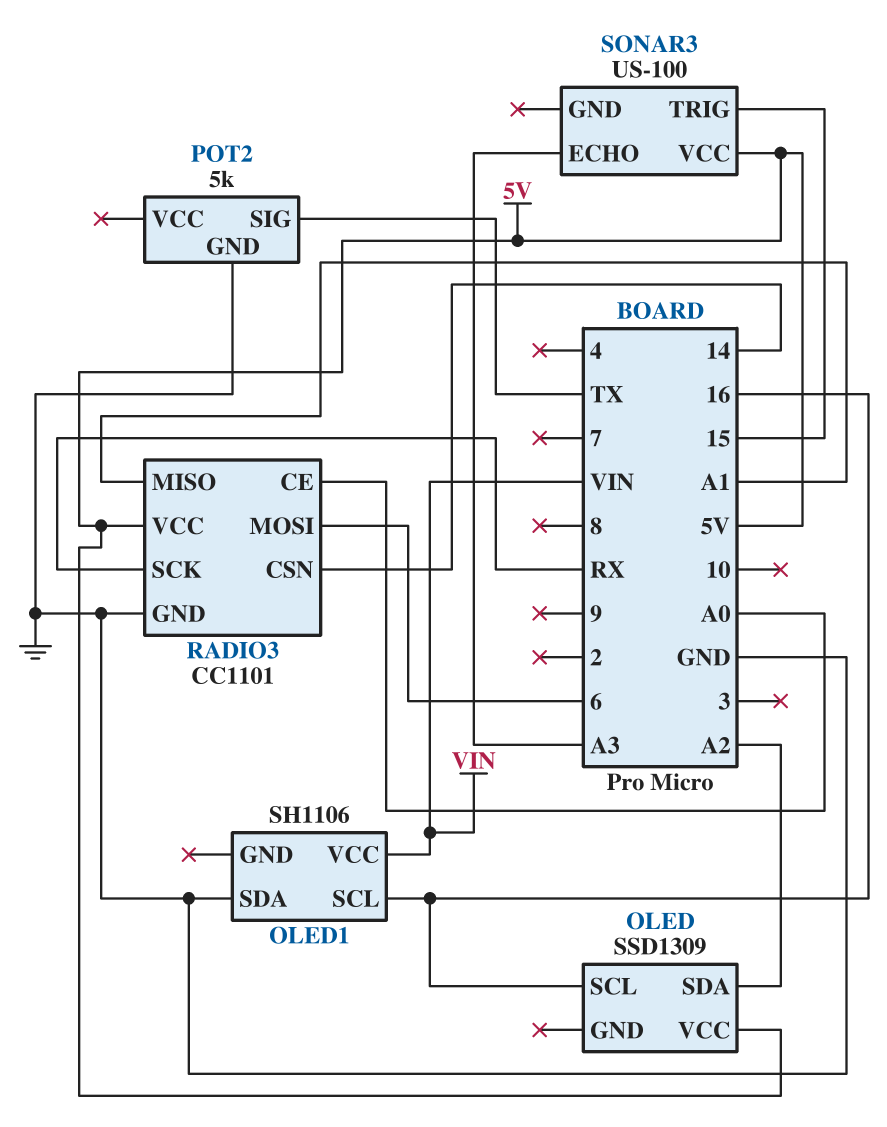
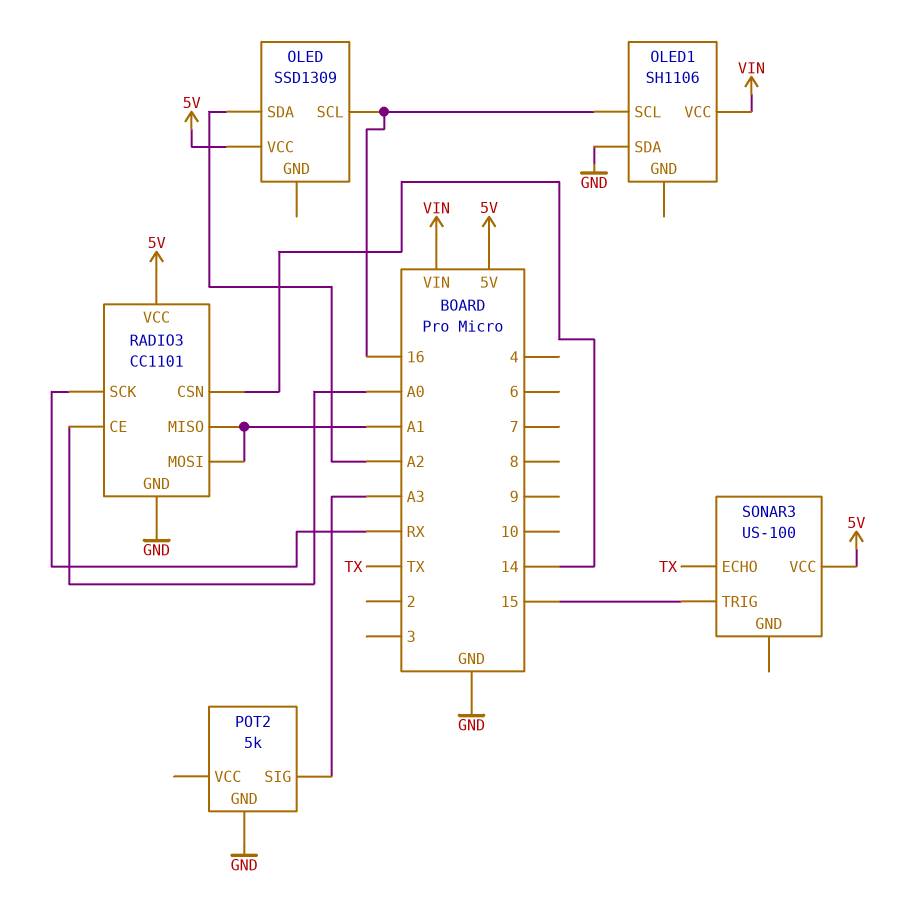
POT2 pin SIG: TX -> A3
RADIO3 pin MOSI: 6 -> A1
SONAR3 pin ECHO: A3 -> TX

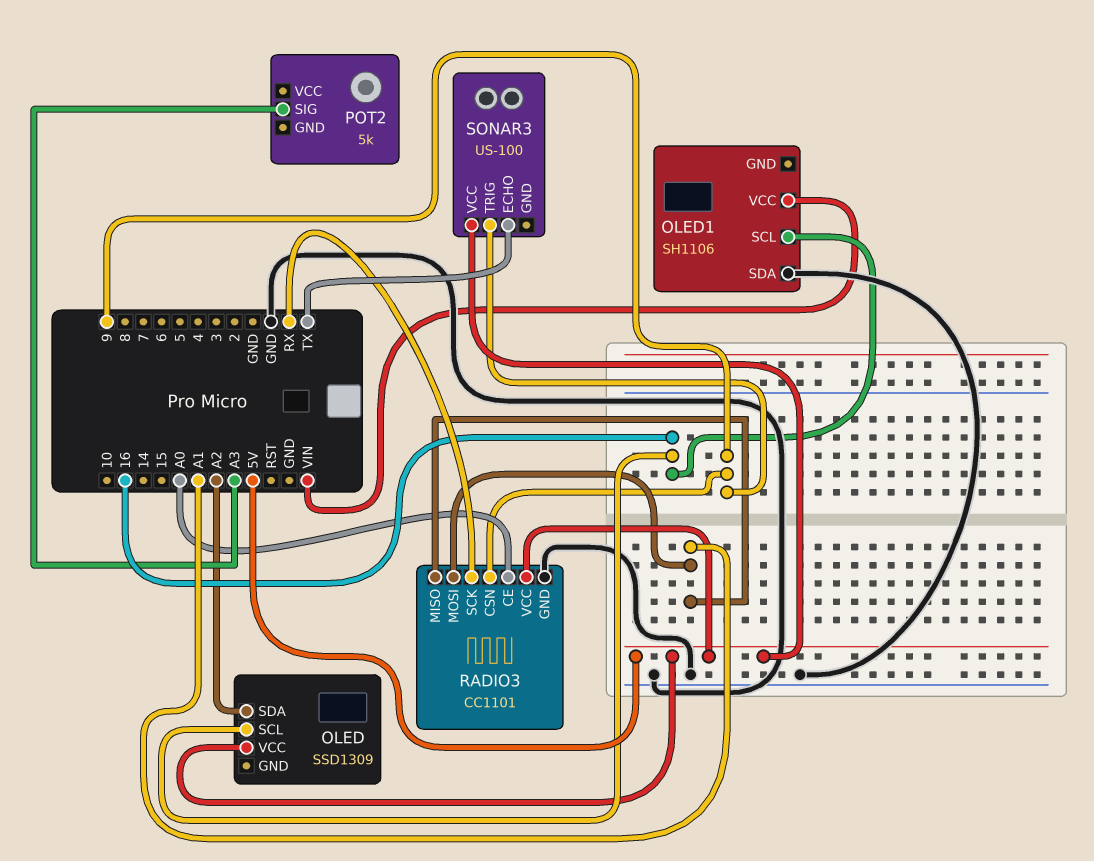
POT2 pin GND: GND -> none
RADIO3 pin CSN: 14 -> 9
SONAR3 pin TRIG: 15 -> 9

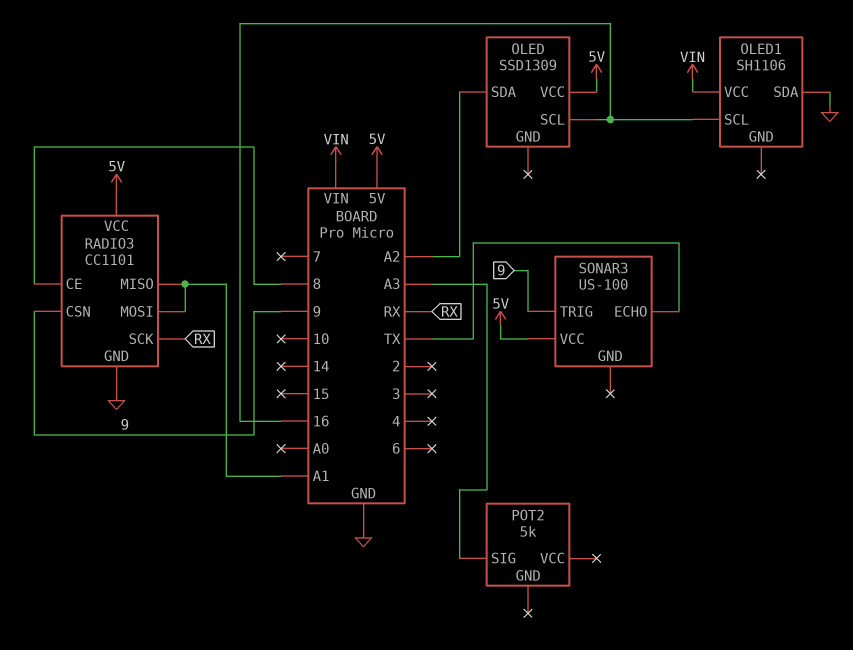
RADIO3 pin CE: A0 -> 8

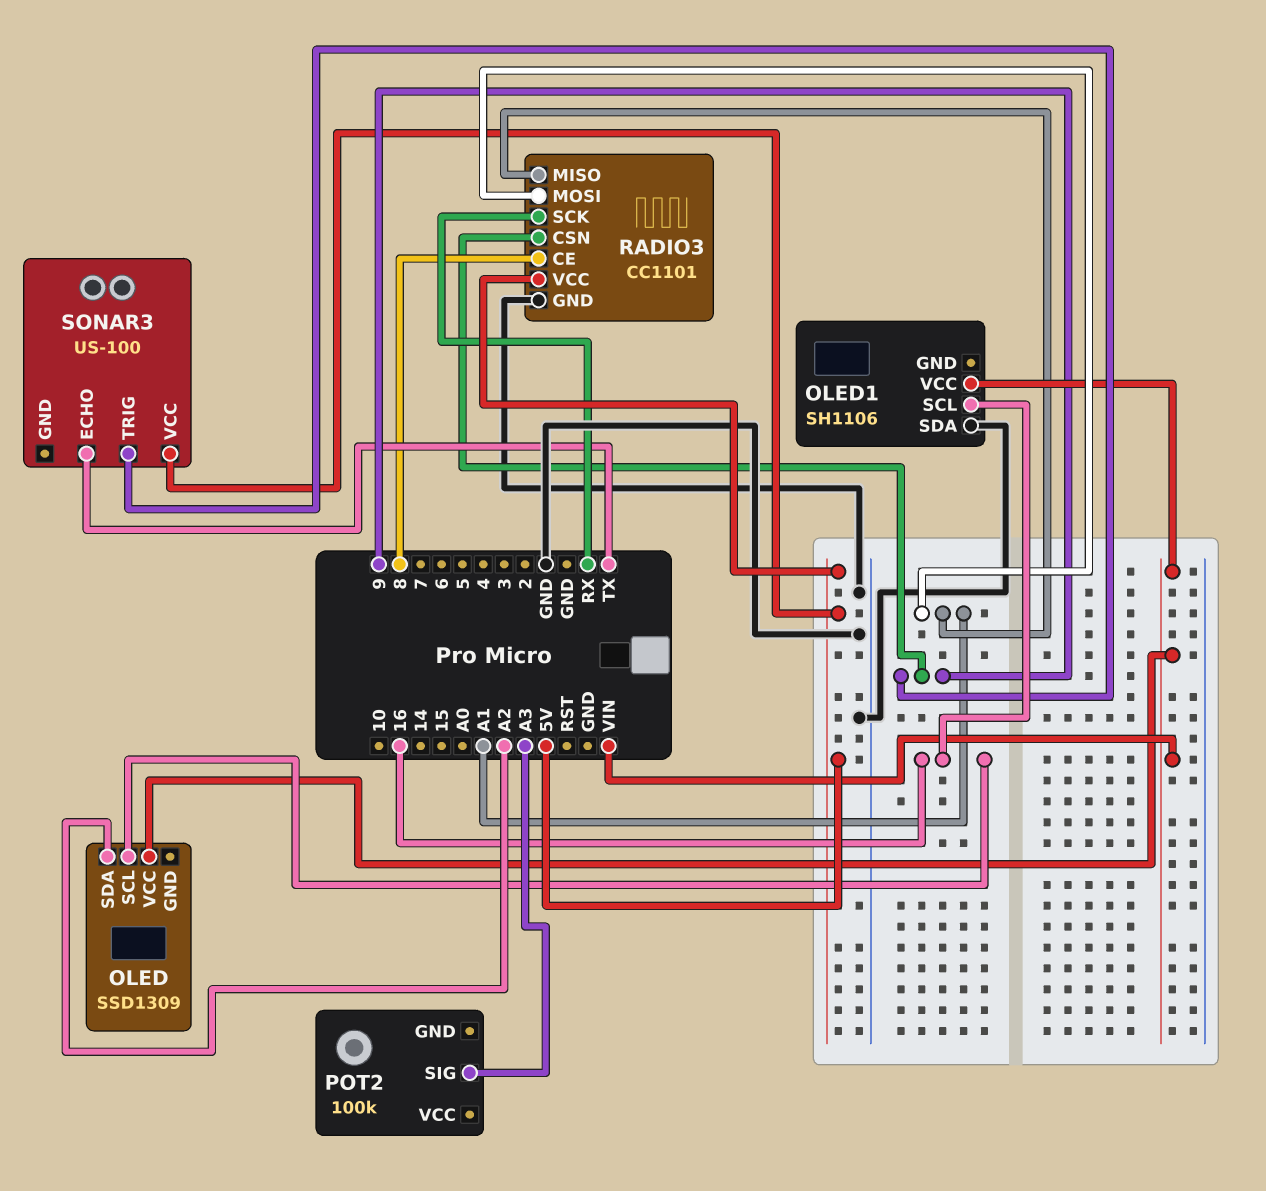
OLED pin VCC: 5V -> VIN
POT2: 5k -> 100k

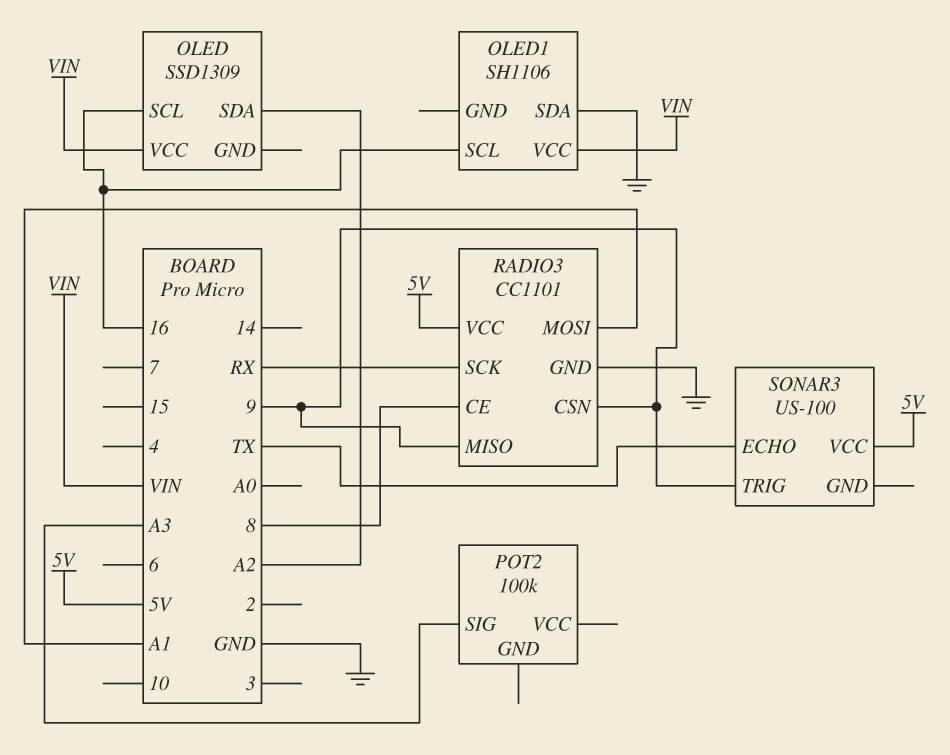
RADIO3 pin MISO: A1 -> 9

